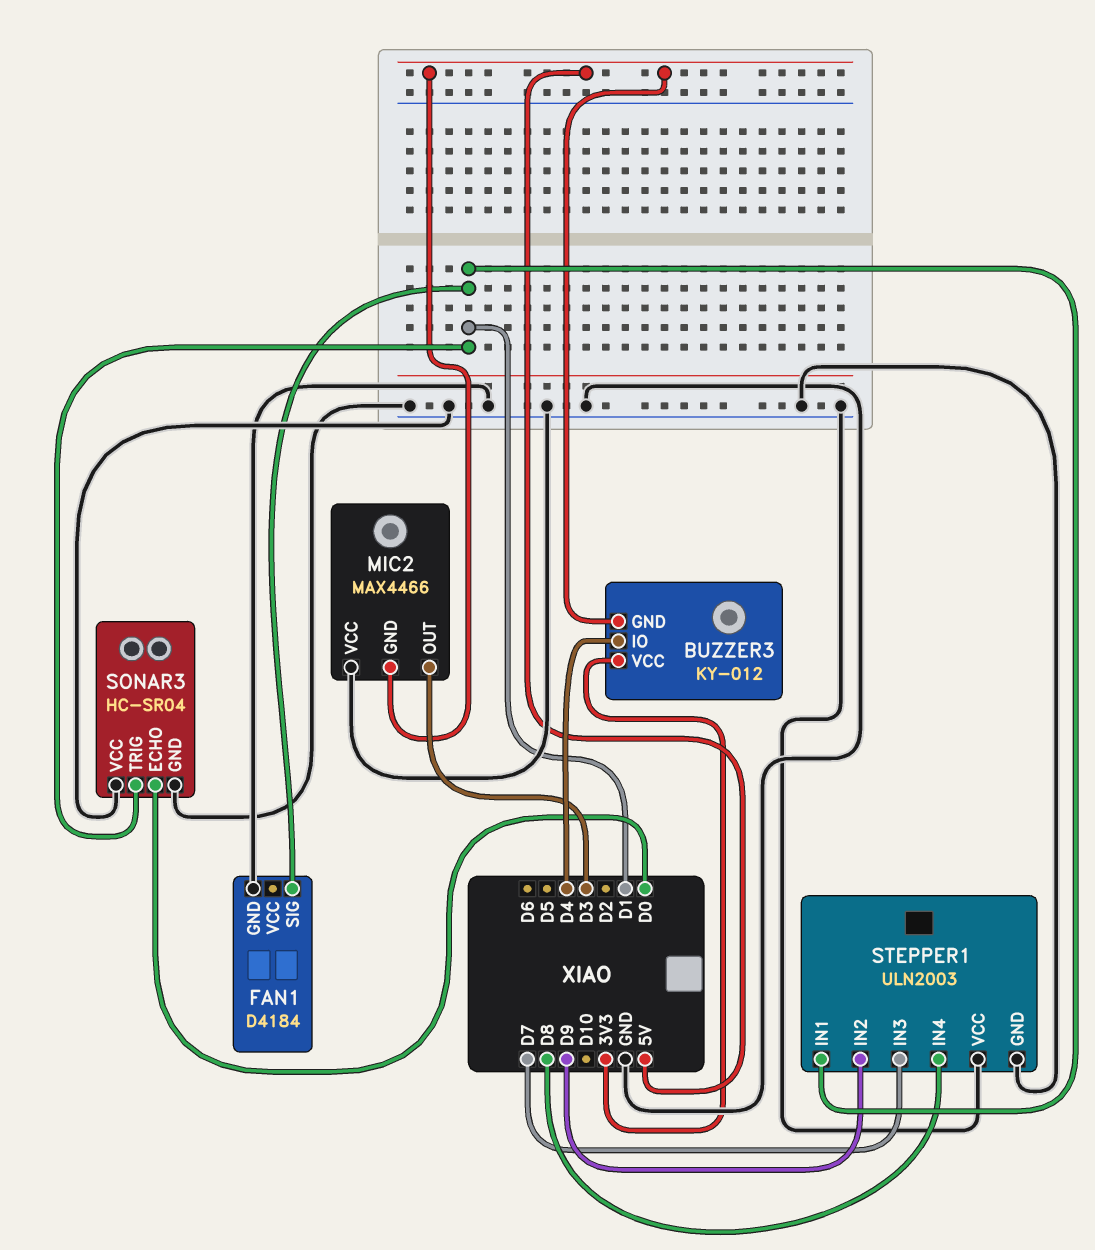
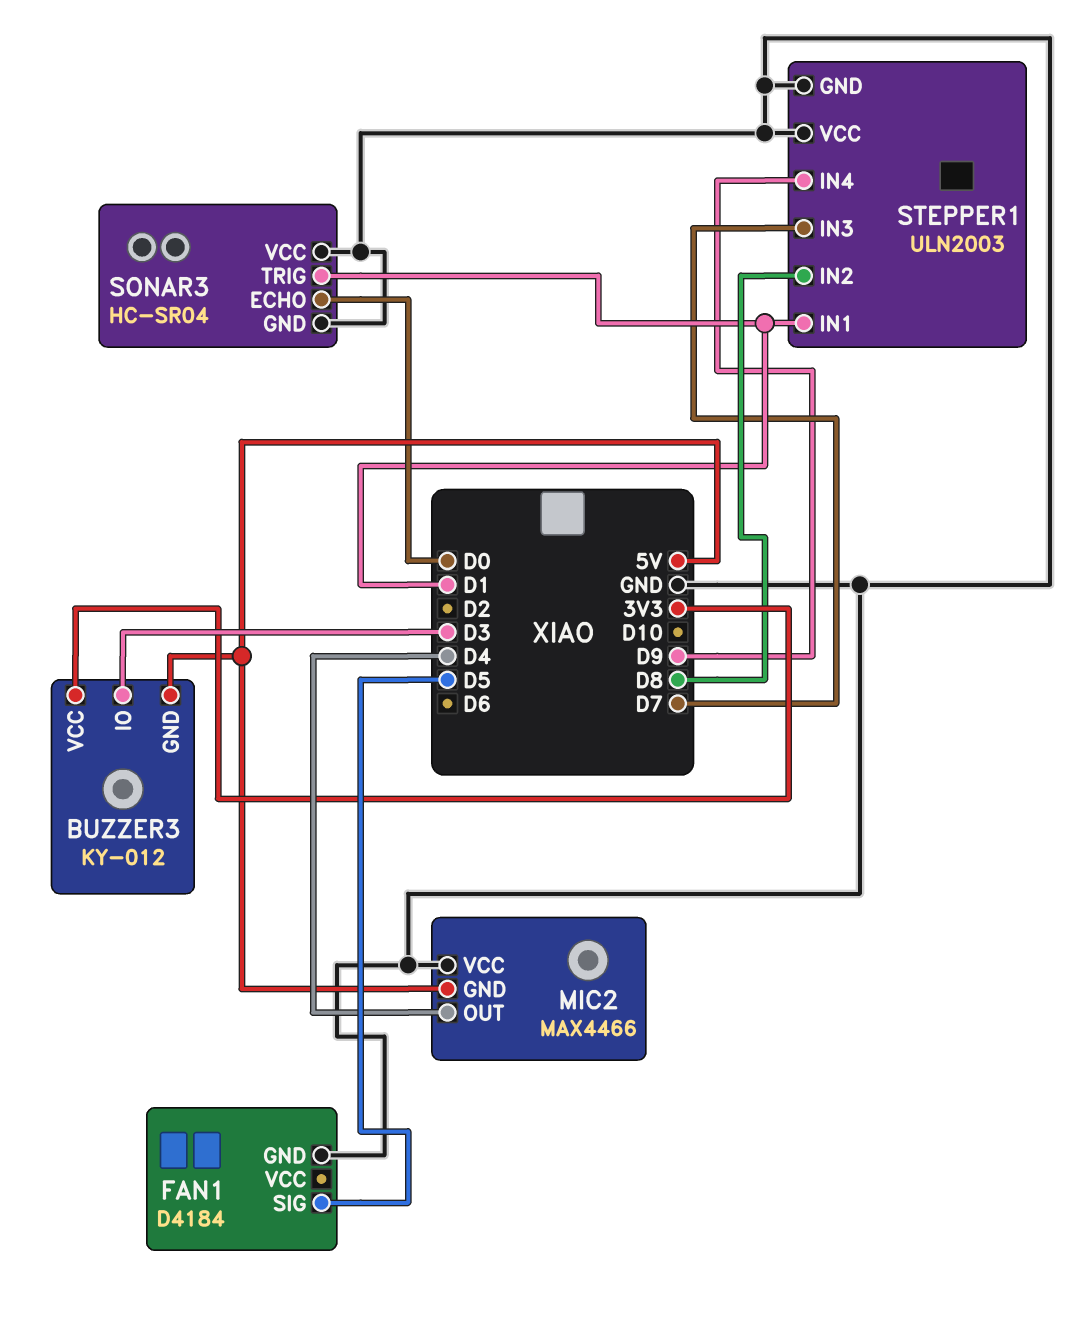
BUZZER3 pin IO: D4 -> D3
FAN1 pin SIG: D1 -> D5
MIC2 pin OUT: D3 -> D4
STEPPER1 pin IN2: D9 -> D8
STEPPER1 pin IN4: D8 -> D9

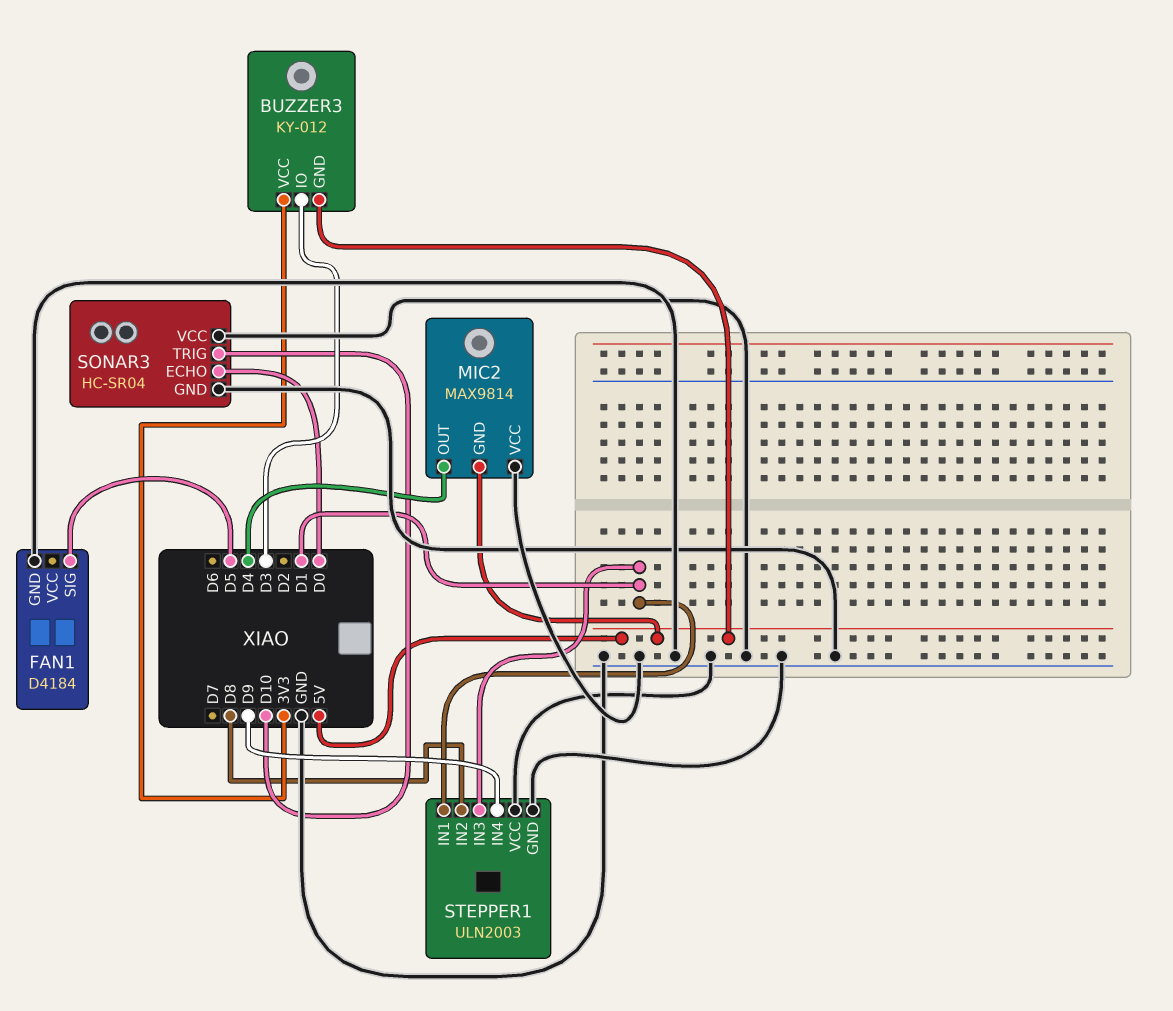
MIC2: MAX4466 -> MAX9814
SONAR3 pin TRIG: D1 -> D10
STEPPER1 pin IN3: D7 -> D1

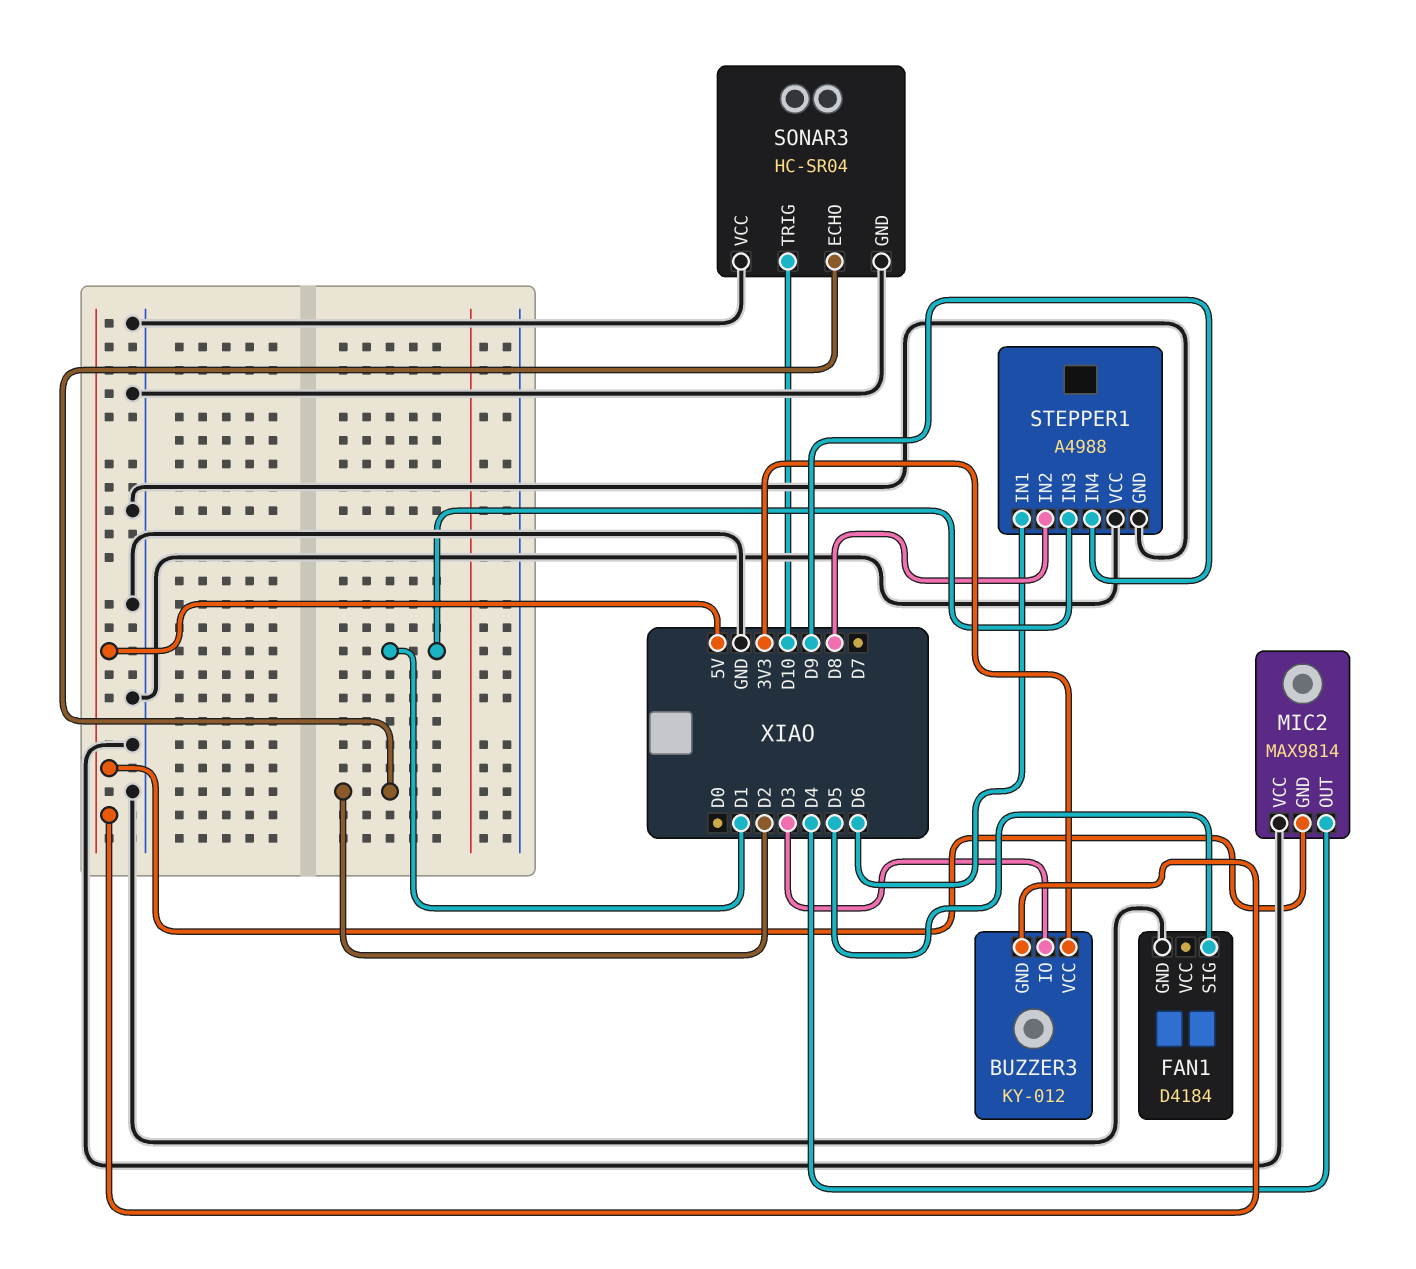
SONAR3 pin ECHO: D0 -> D2
STEPPER1: ULN2003 -> A4988
STEPPER1 pin IN1: D1 -> D6

